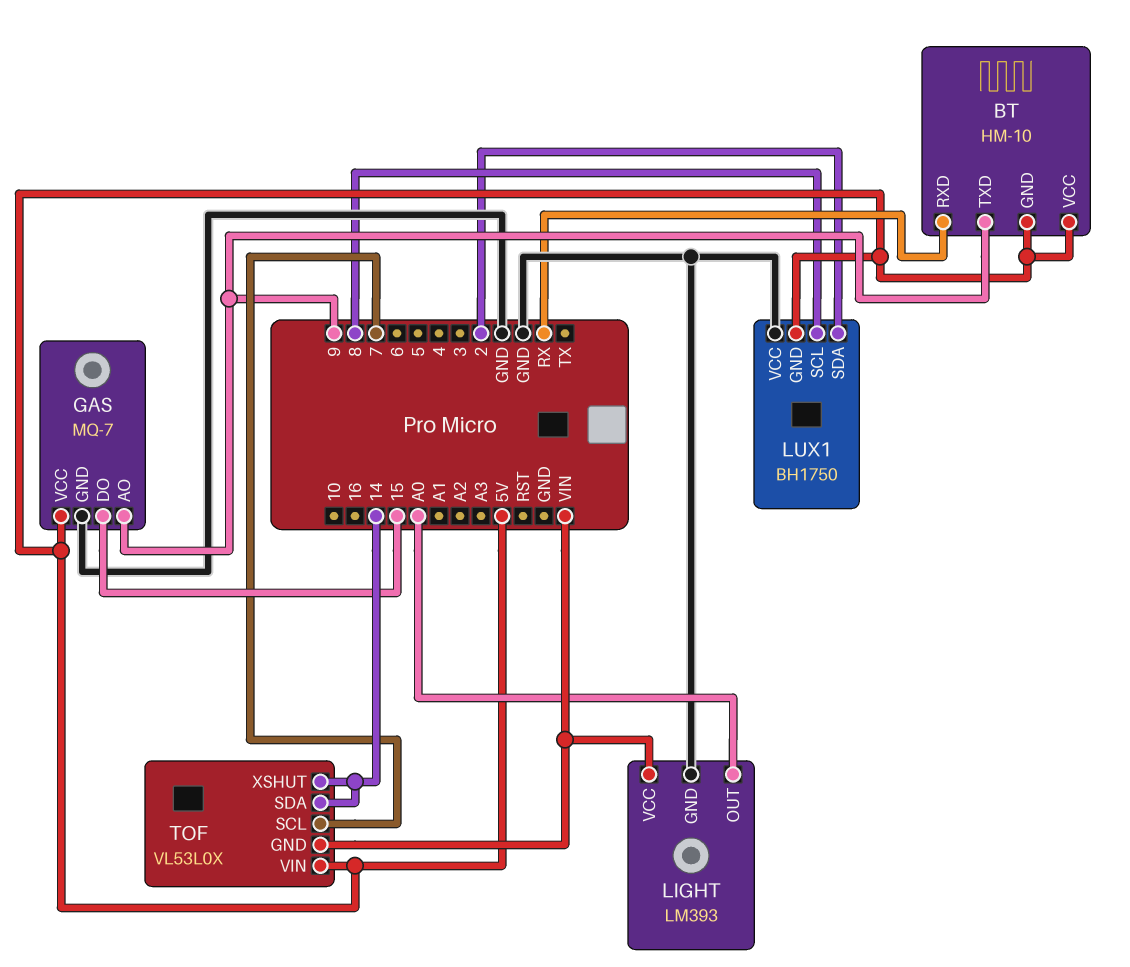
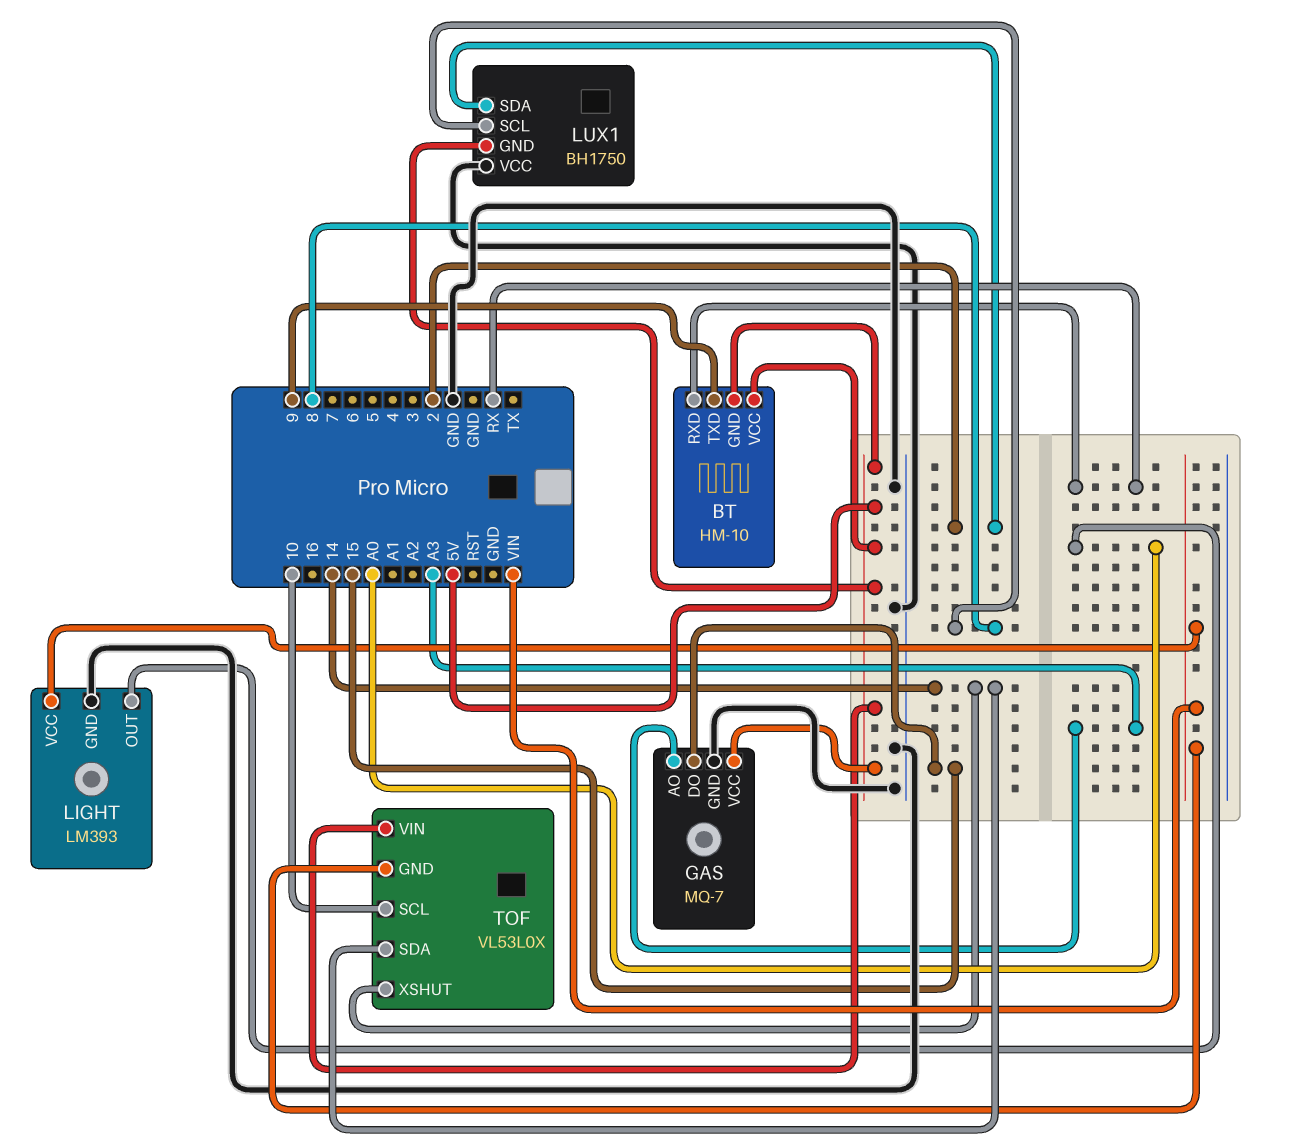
GAS pin AO: 9 -> A3
TOF pin SCL: 7 -> 10

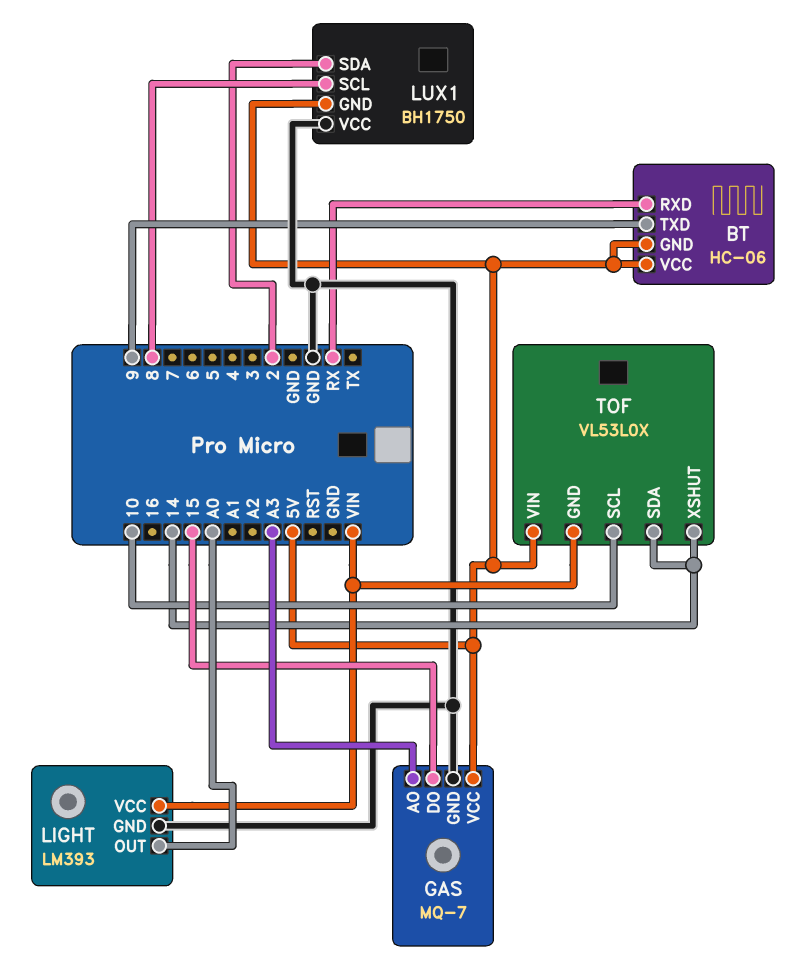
BT: HM-10 -> HC-06

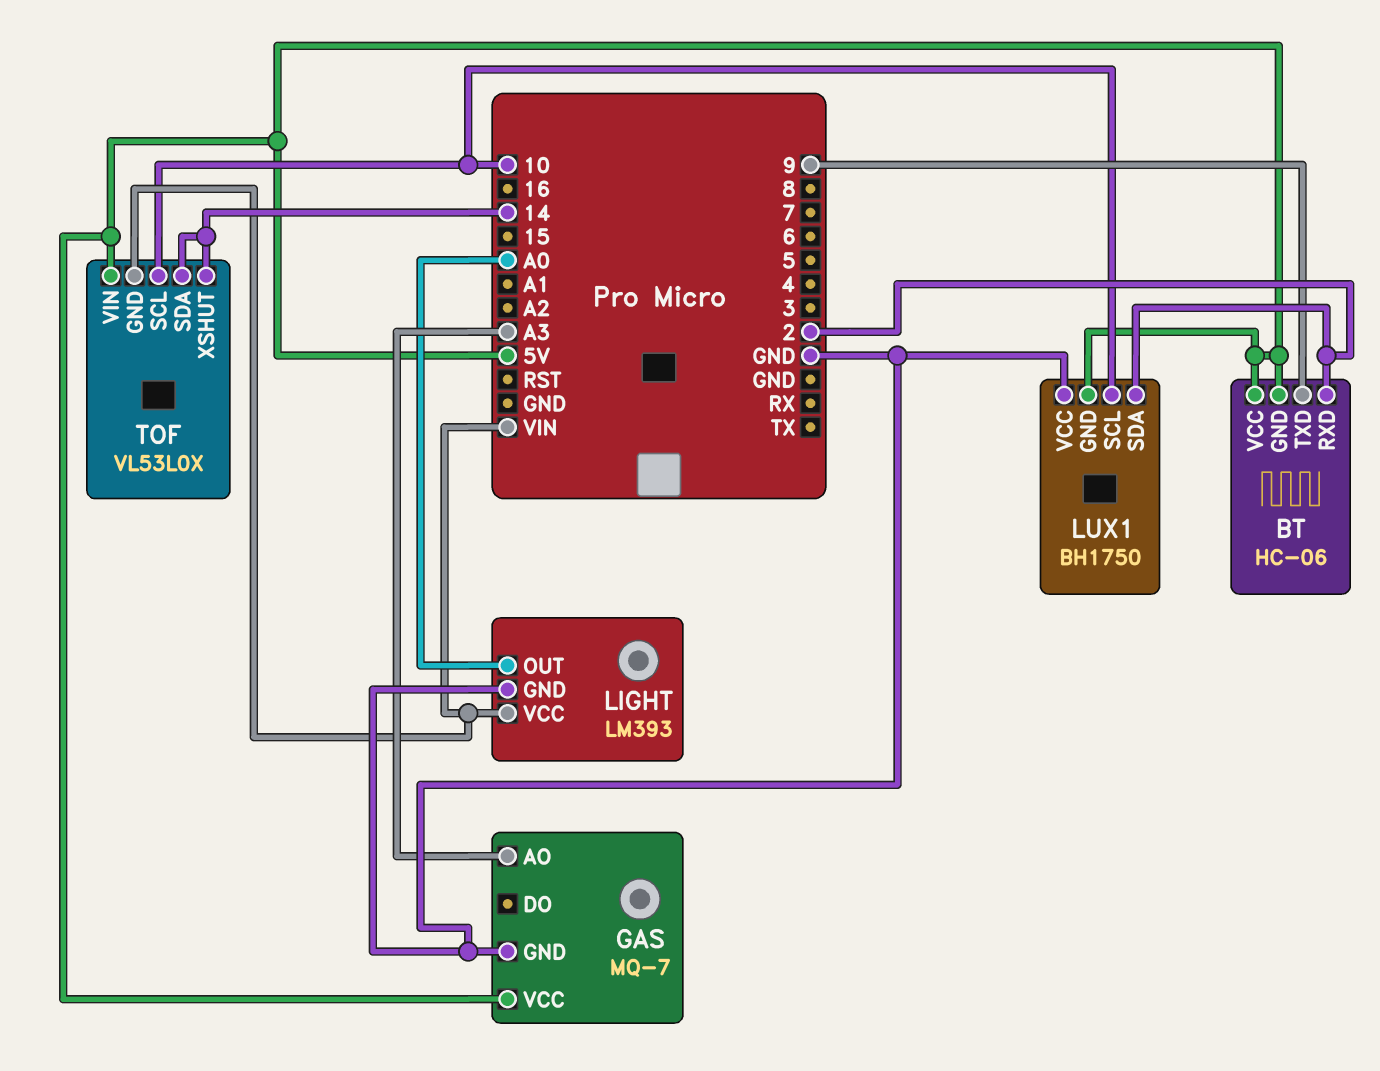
BT pin RXD: RX -> 2
GAS pin DO: 15 -> none
LUX1 pin SCL: 8 -> 10

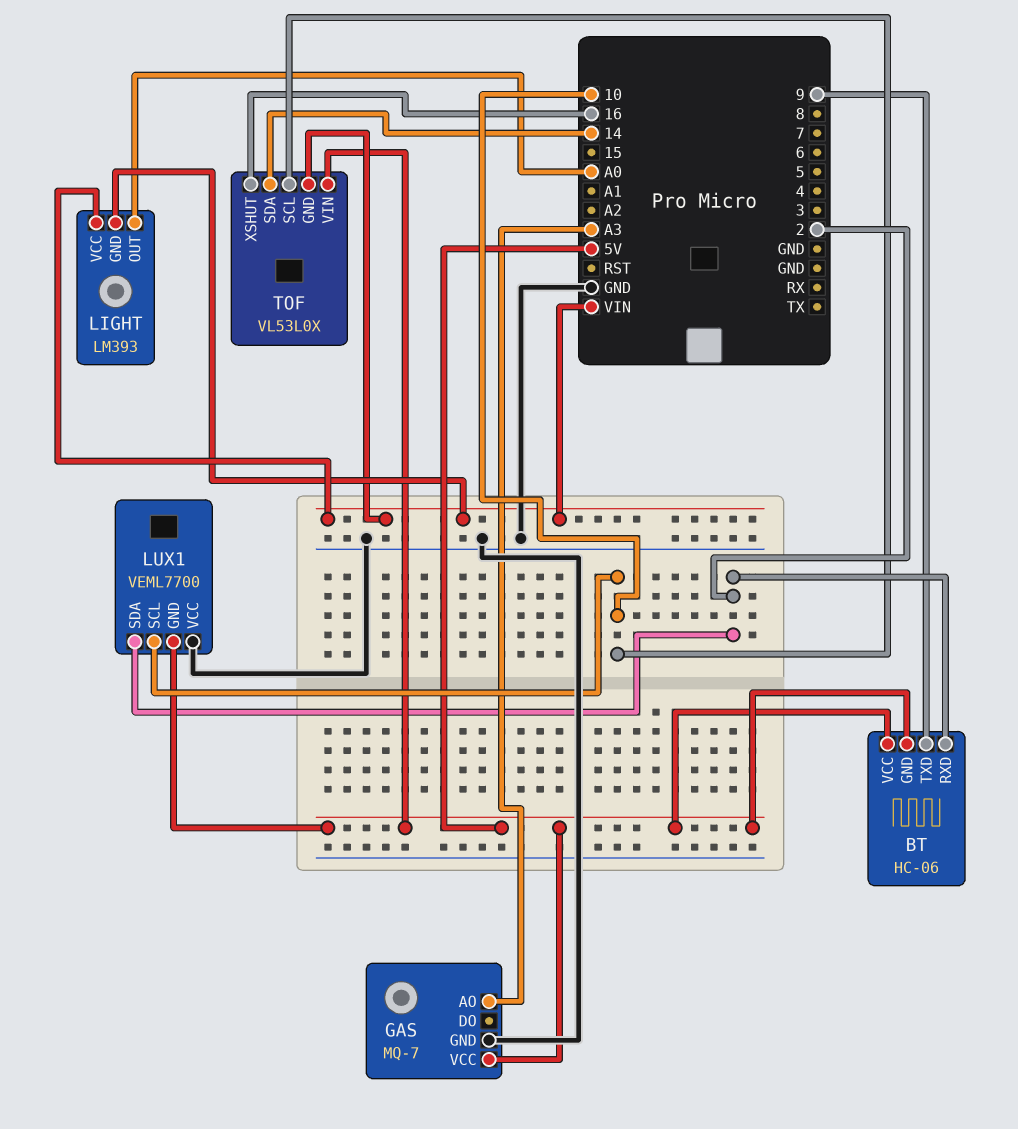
LIGHT pin GND: GND -> VIN
LUX1: BH1750 -> VEML7700
TOF pin XSHUT: 14 -> 16

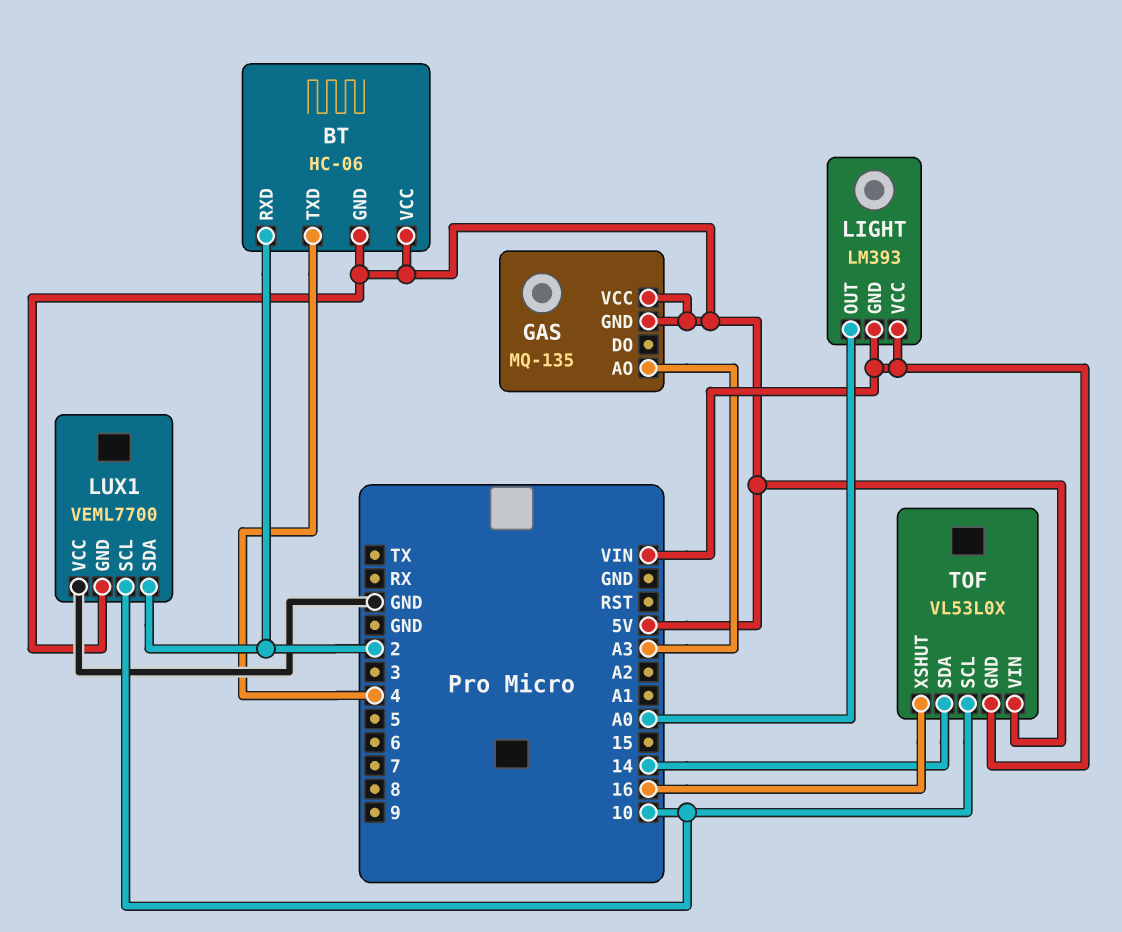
BT pin TXD: 9 -> 4
GAS: MQ-7 -> MQ-135
GAS pin GND: GND -> 5V

